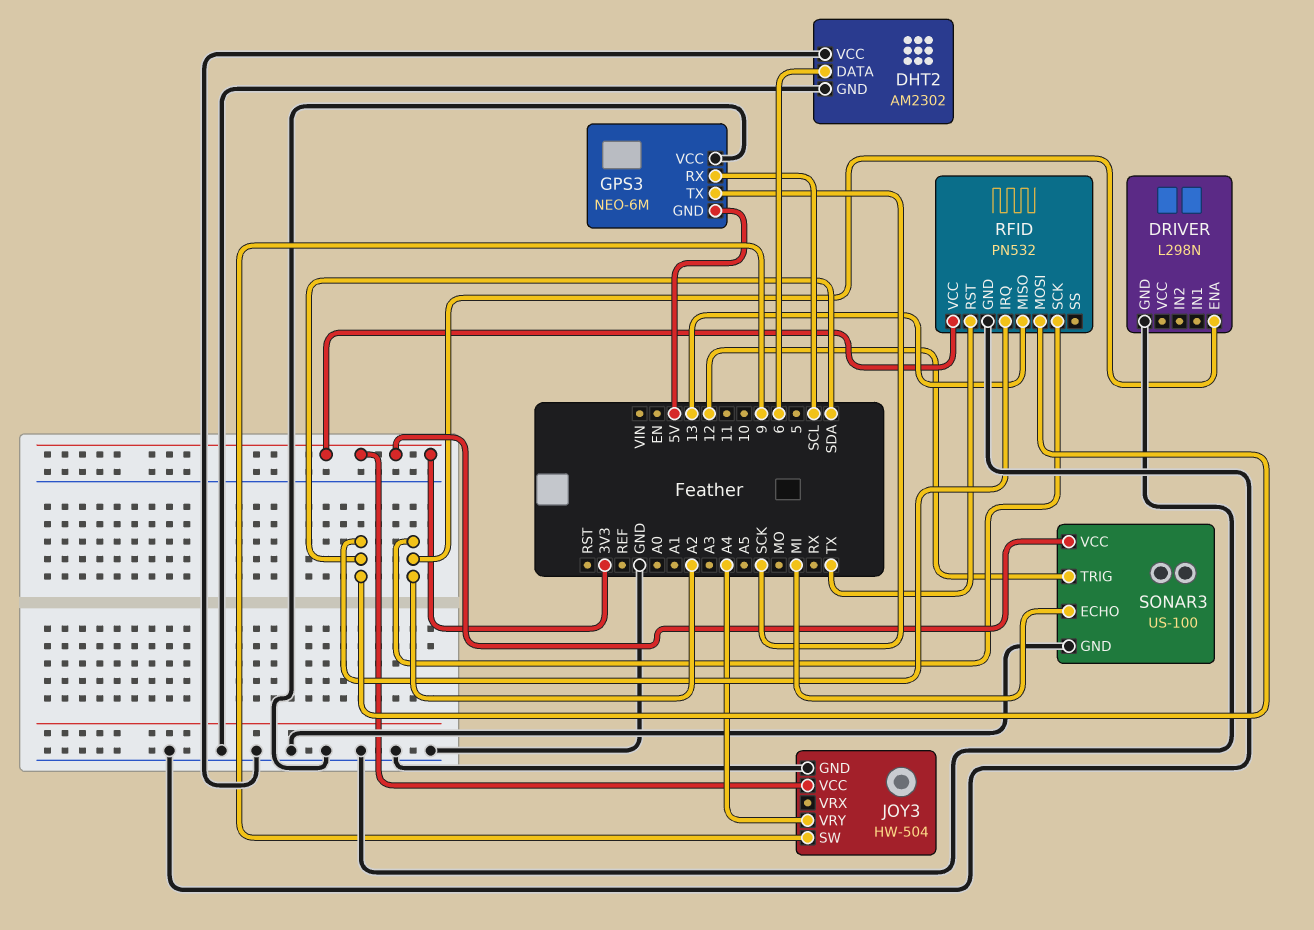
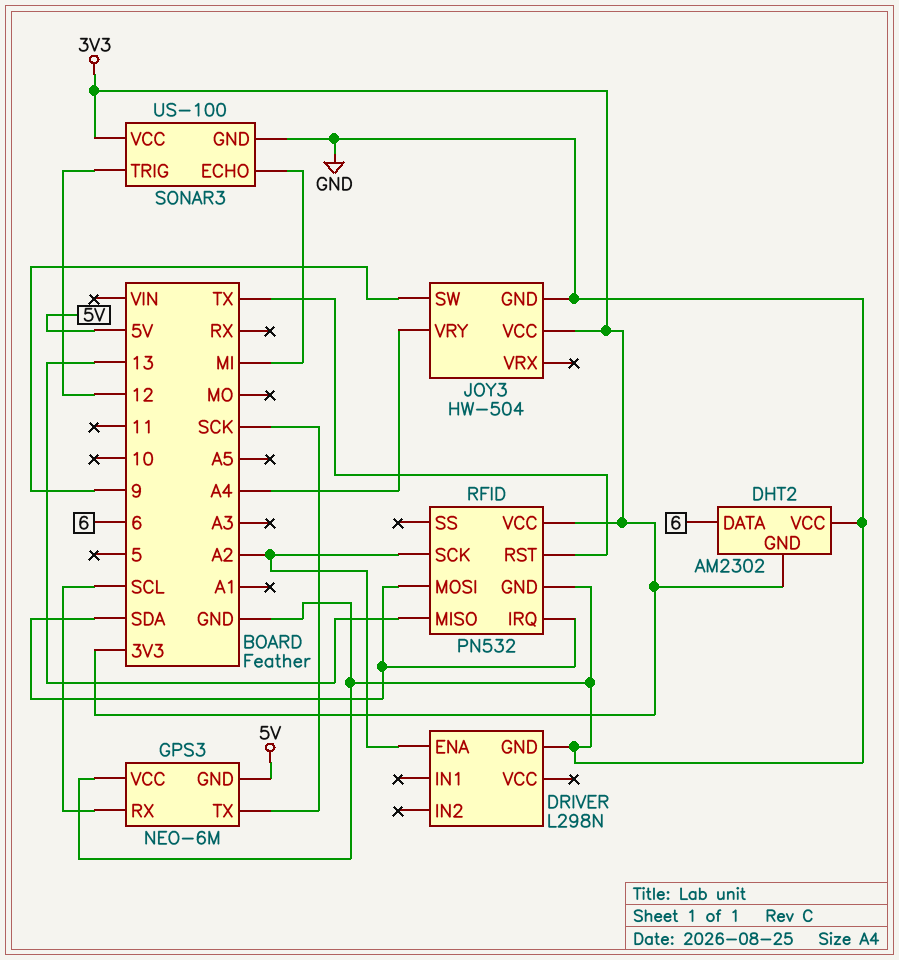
DHT2 pin GND: GND -> 3V3

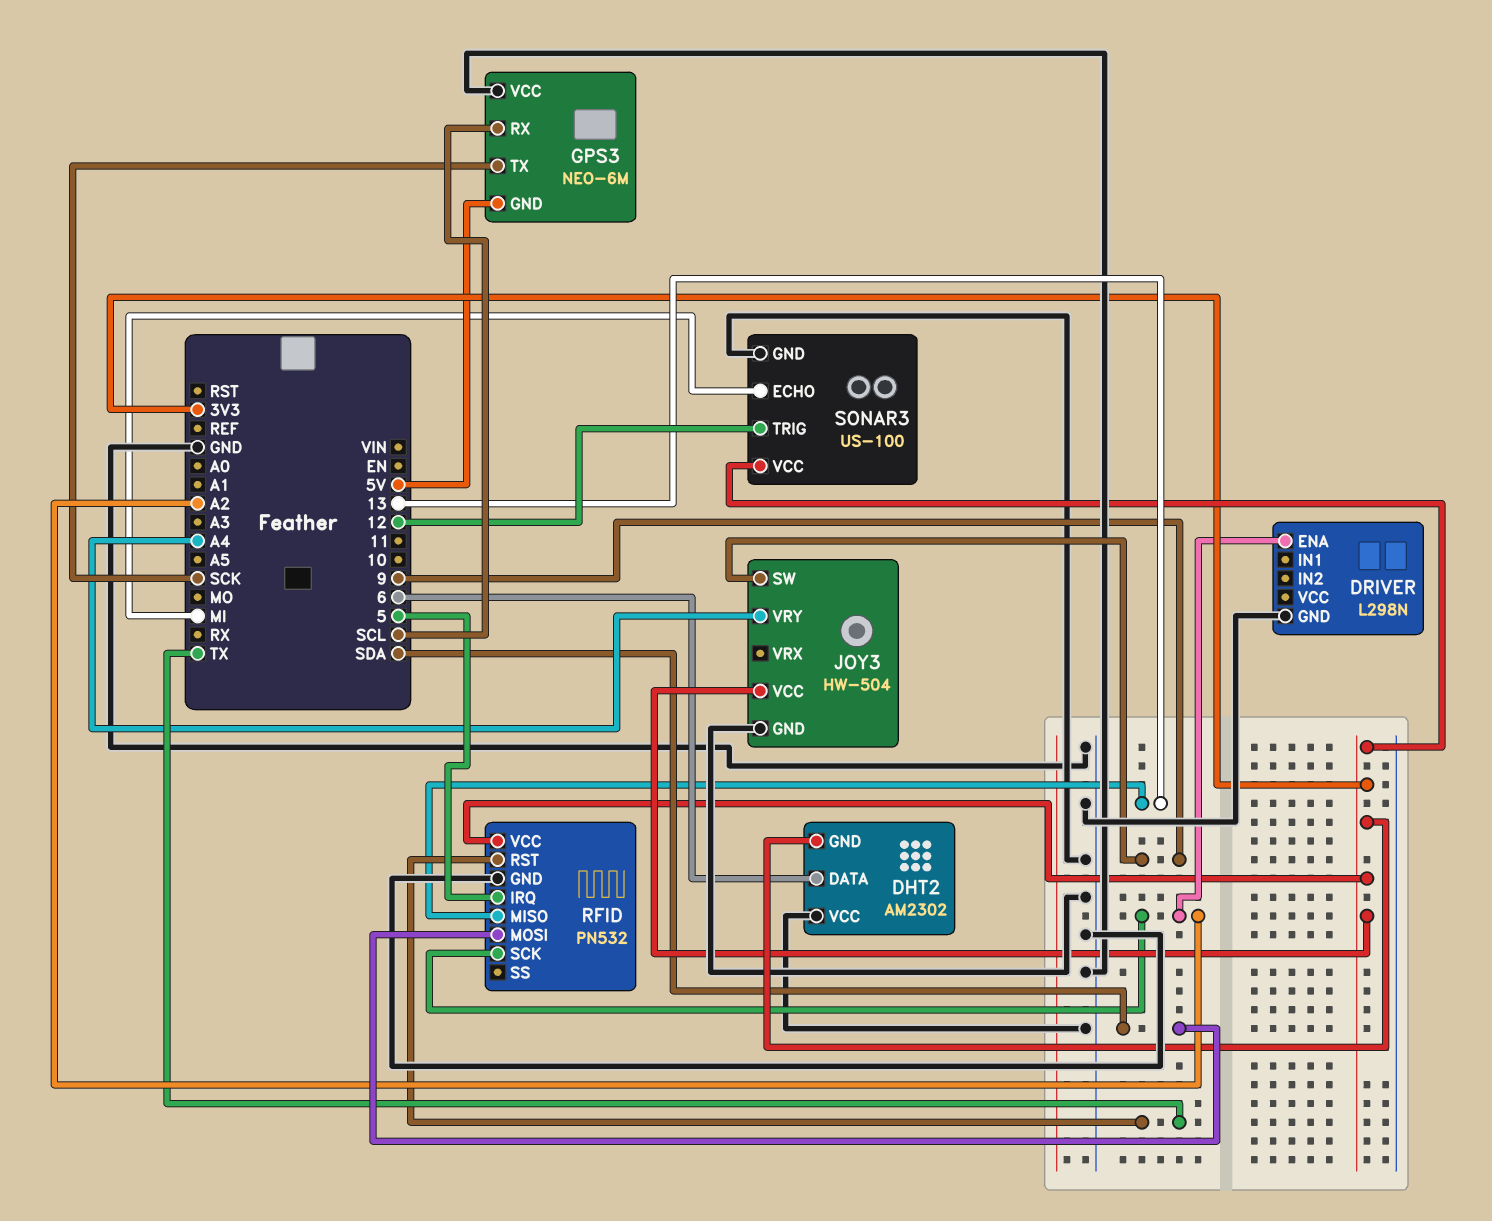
RFID pin IRQ: SDA -> 5

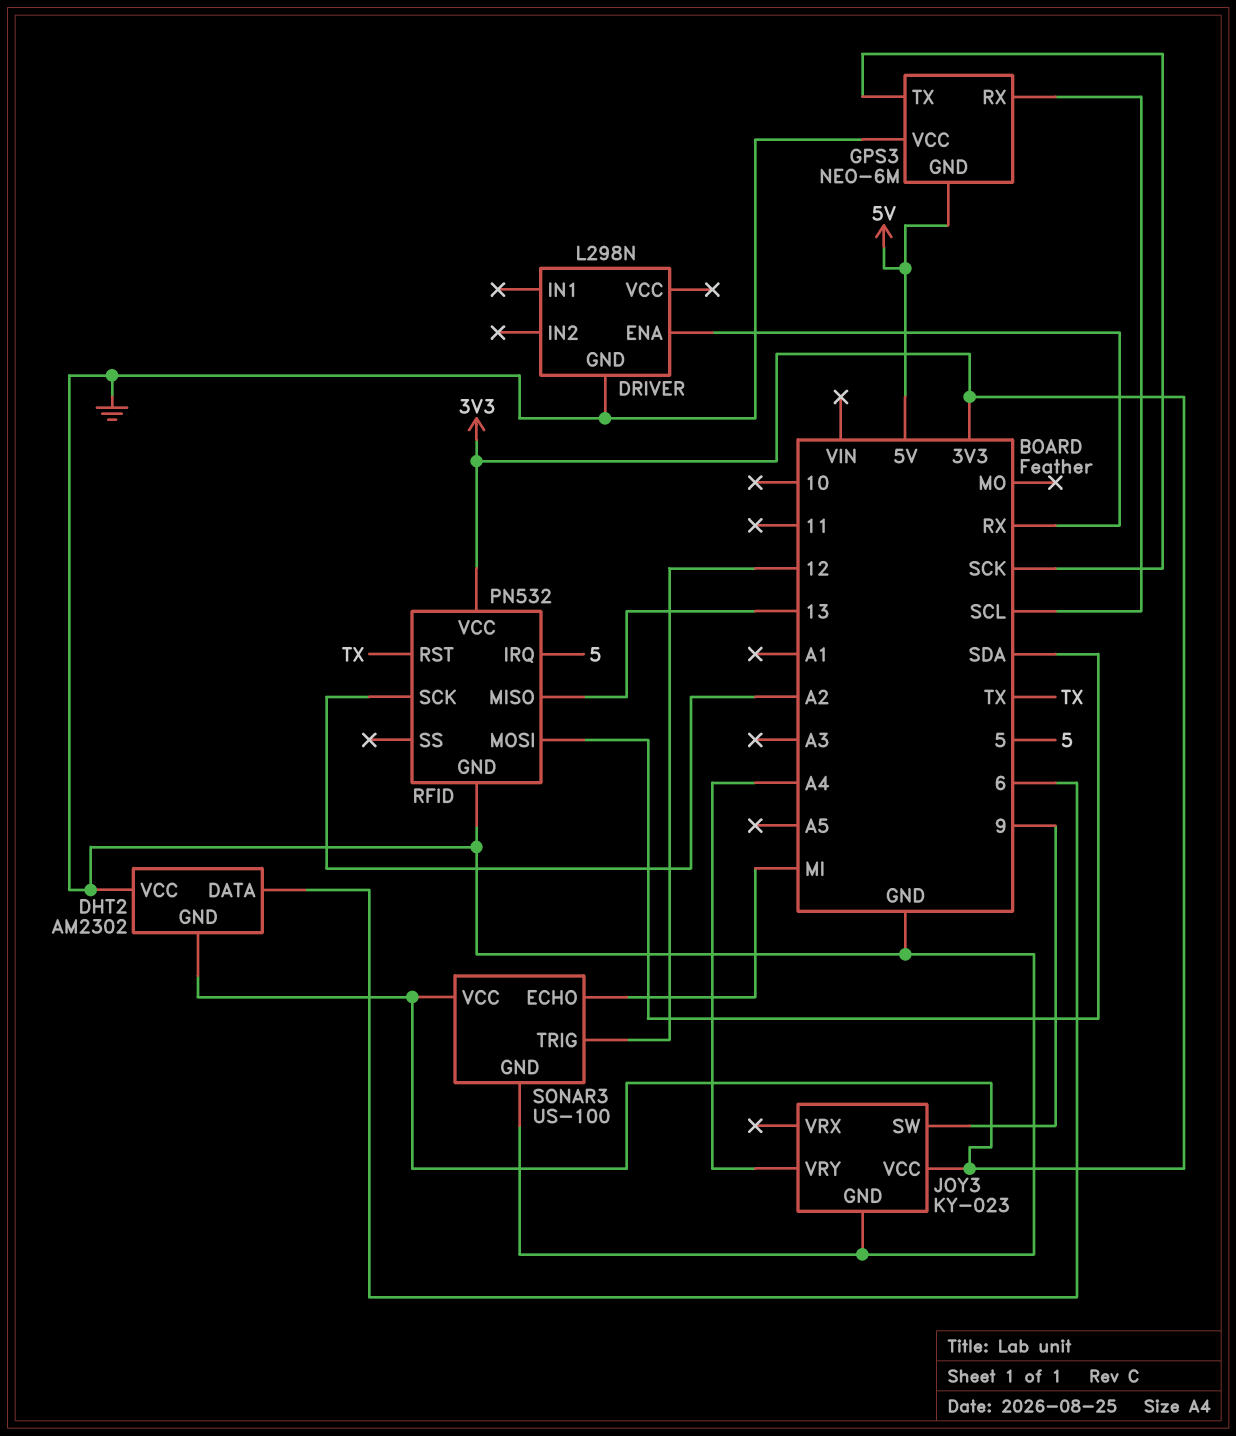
DRIVER pin ENA: A2 -> RX
JOY3: HW-504 -> KY-023

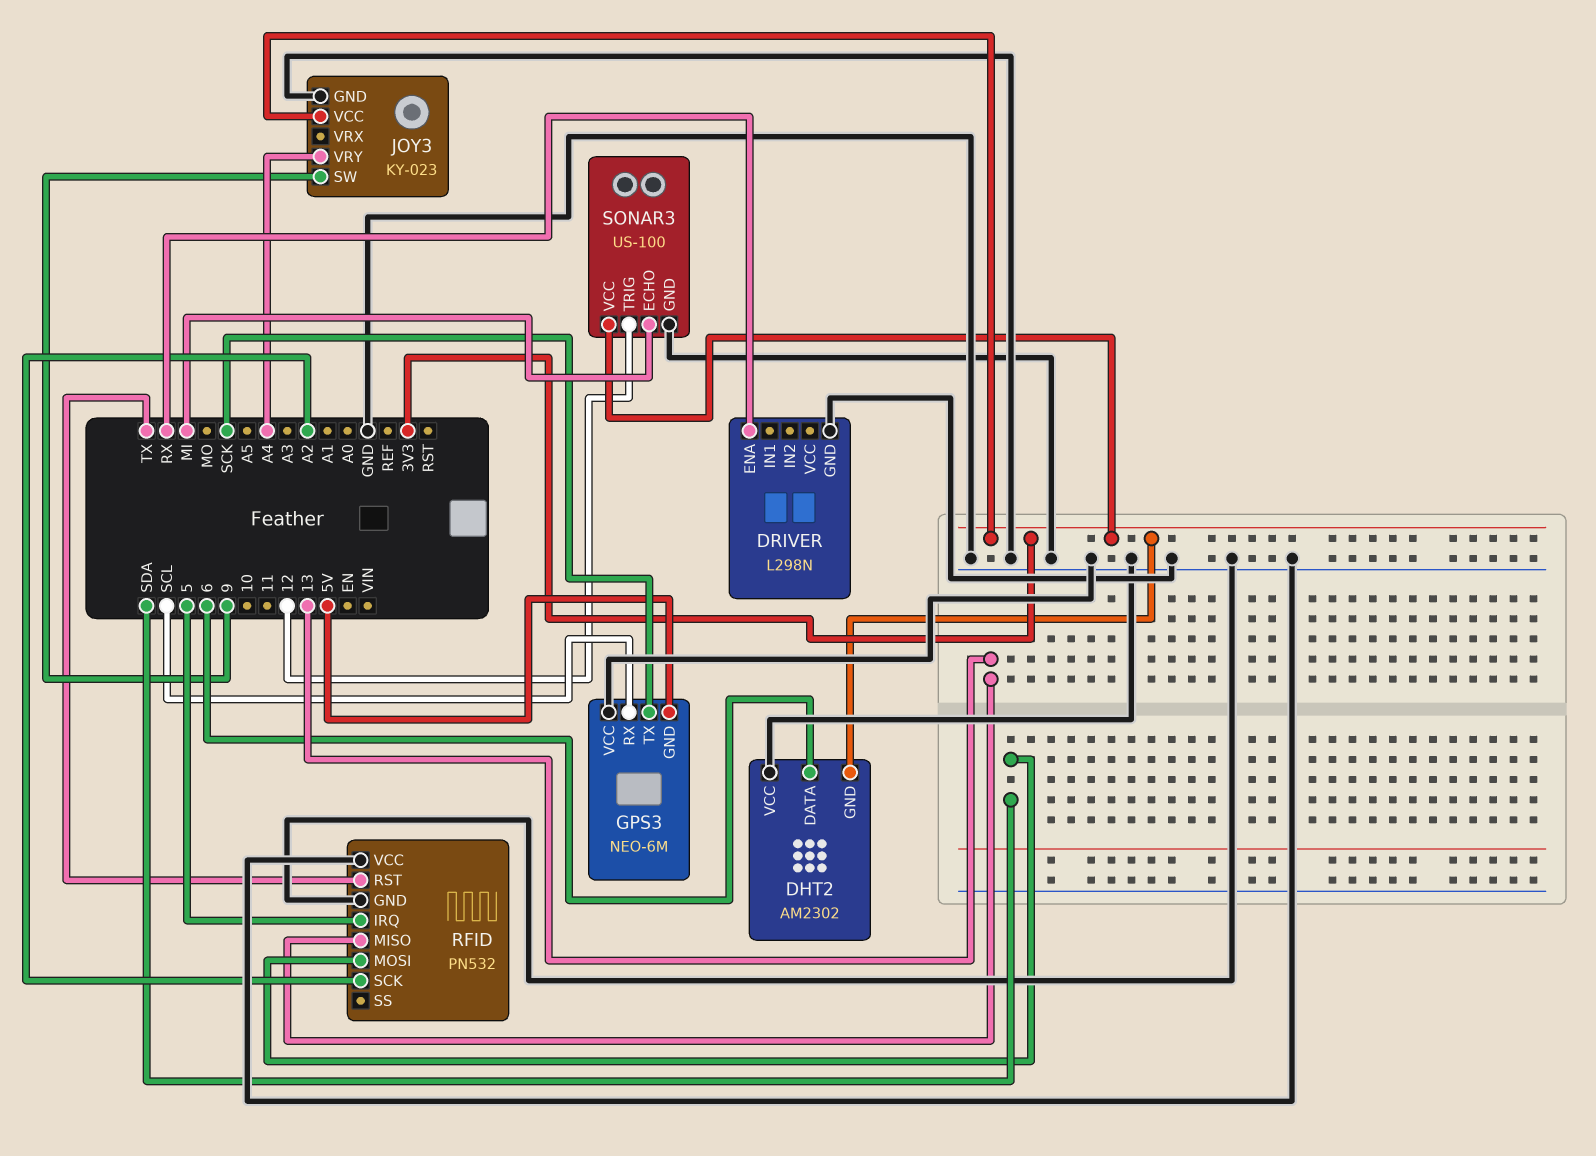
RFID pin VCC: 3V3 -> GND

